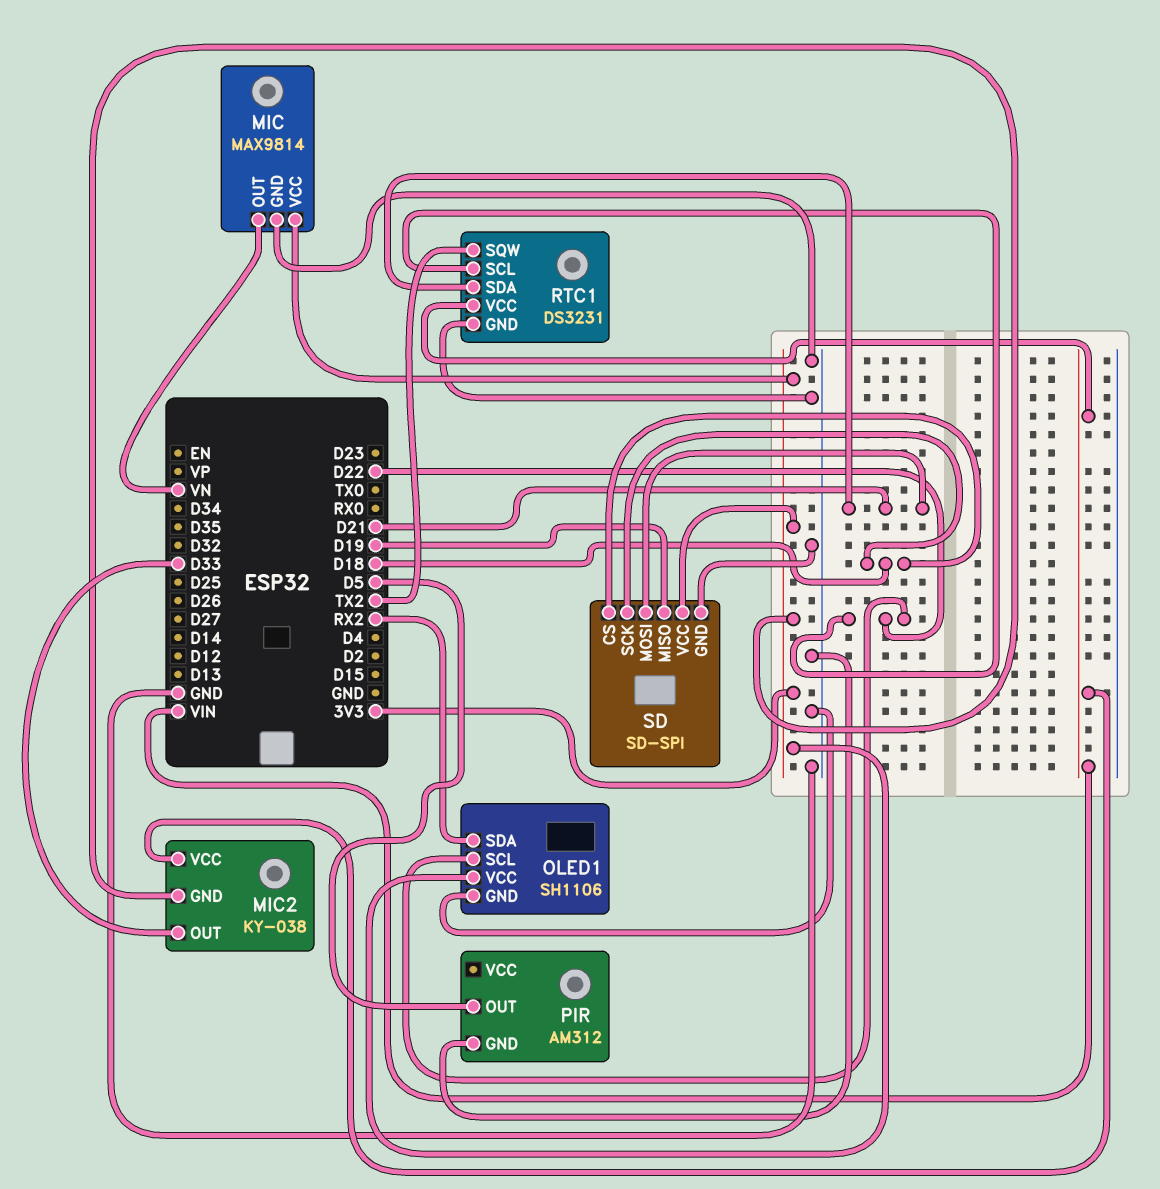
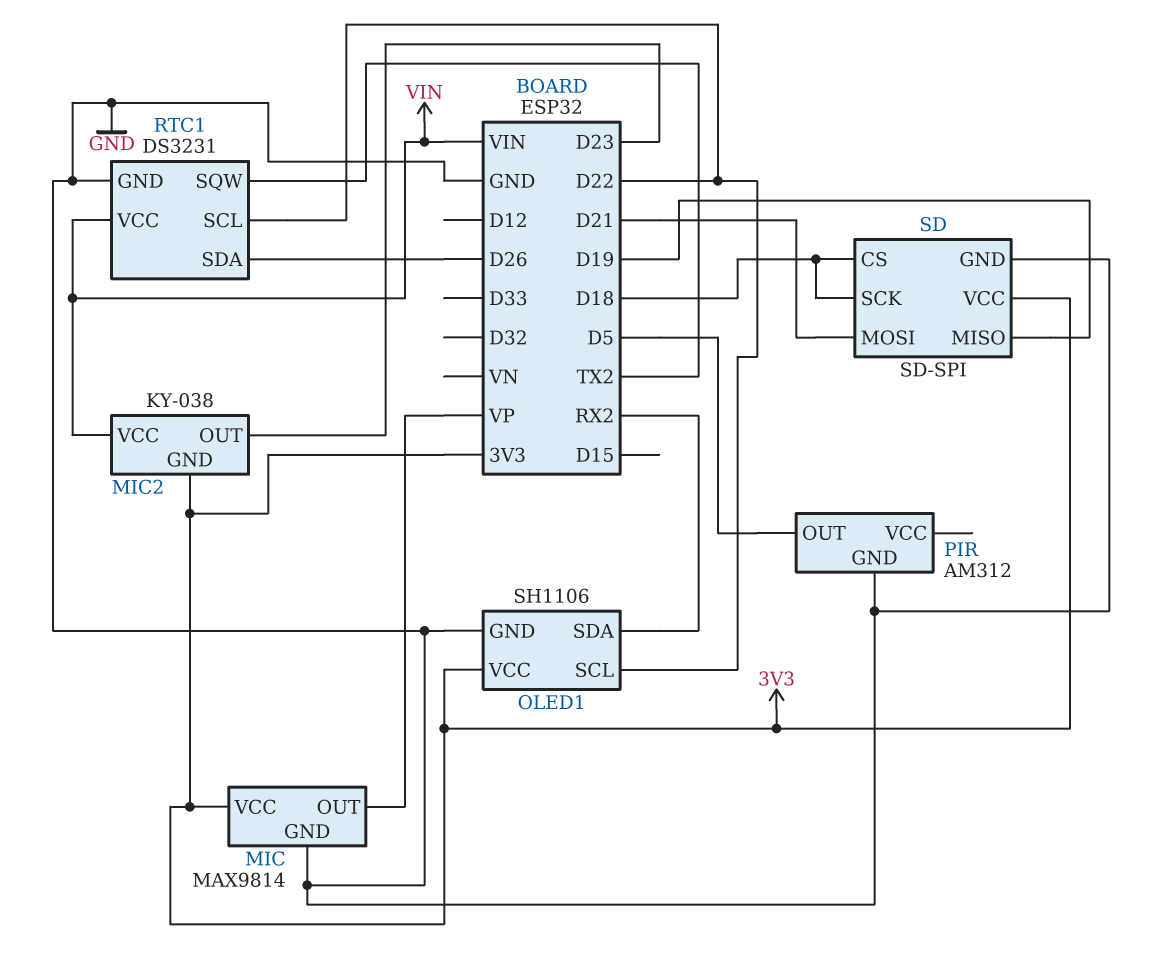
MIC pin OUT: VN -> VP
MIC2 pin OUT: D33 -> D23
RTC1 pin SDA: D21 -> D26

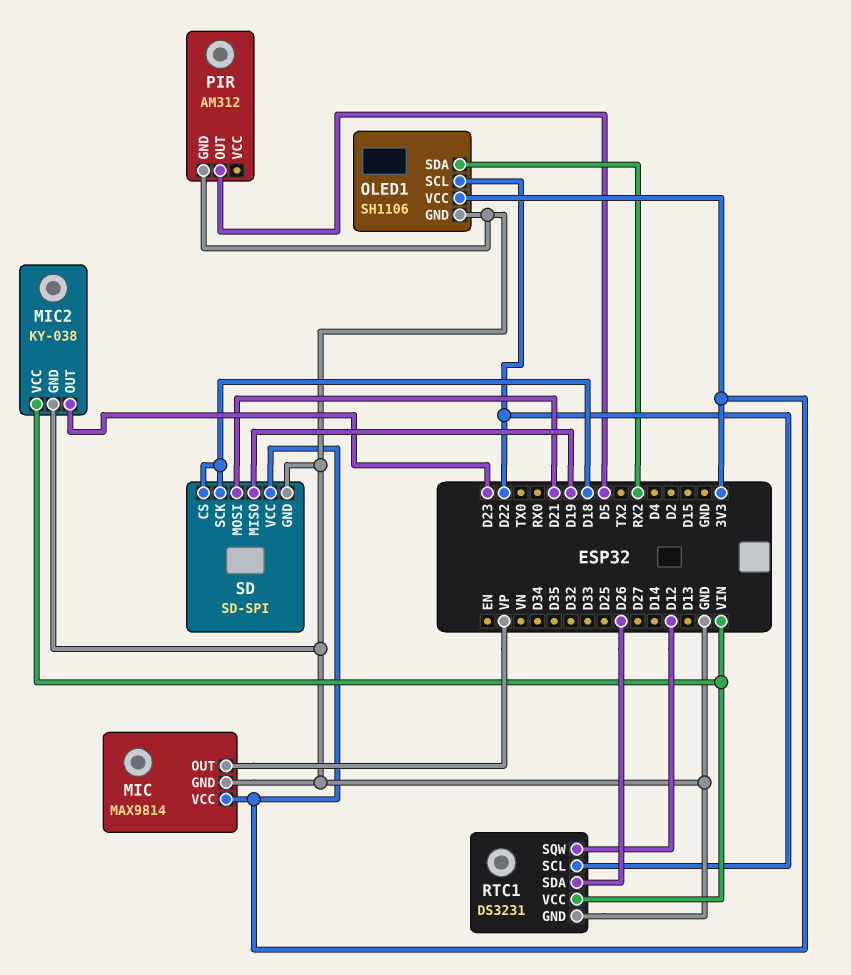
MIC2 pin GND: 3V3 -> GND
RTC1 pin SQW: TX2 -> D12

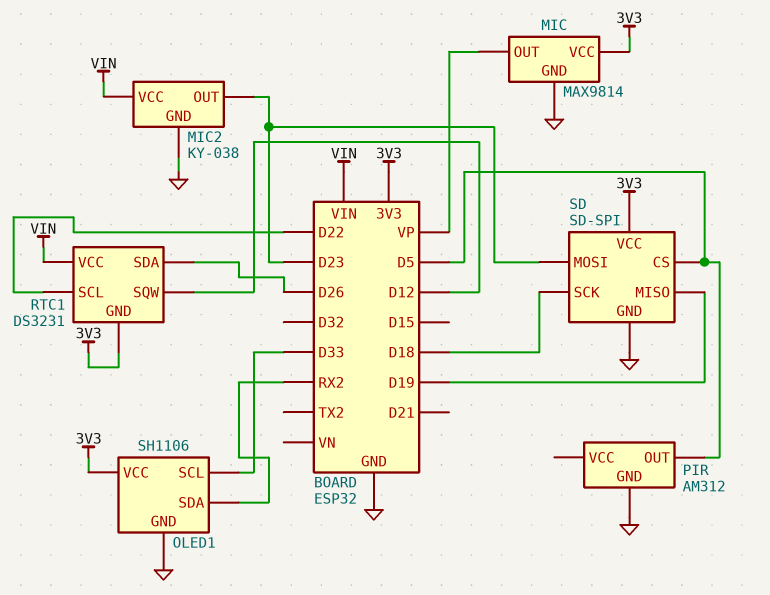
OLED1 pin SCL: D22 -> D33
RTC1 pin GND: GND -> 3V3
SD pin CS: D18 -> D5
SD pin MOSI: D21 -> D23

